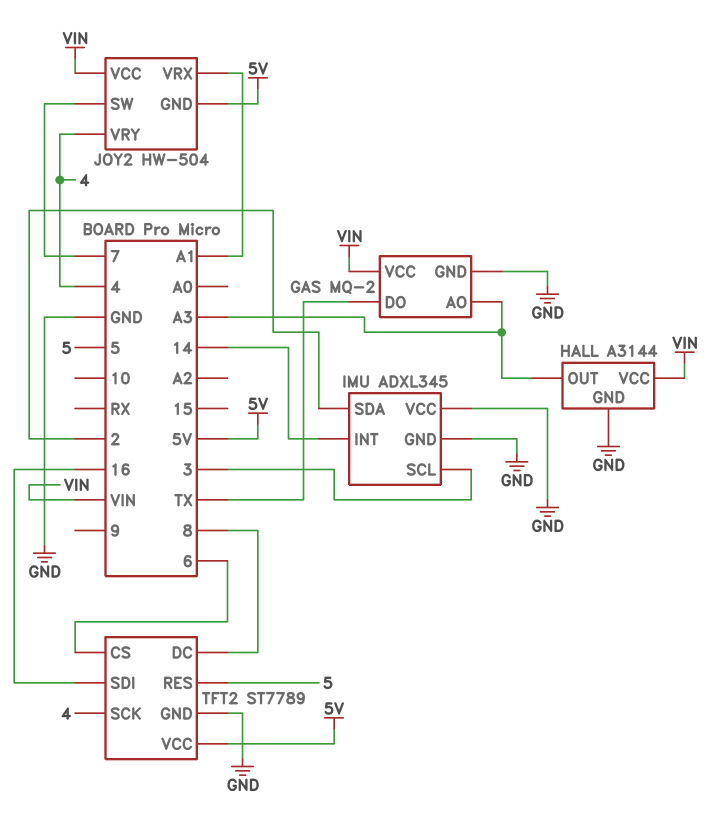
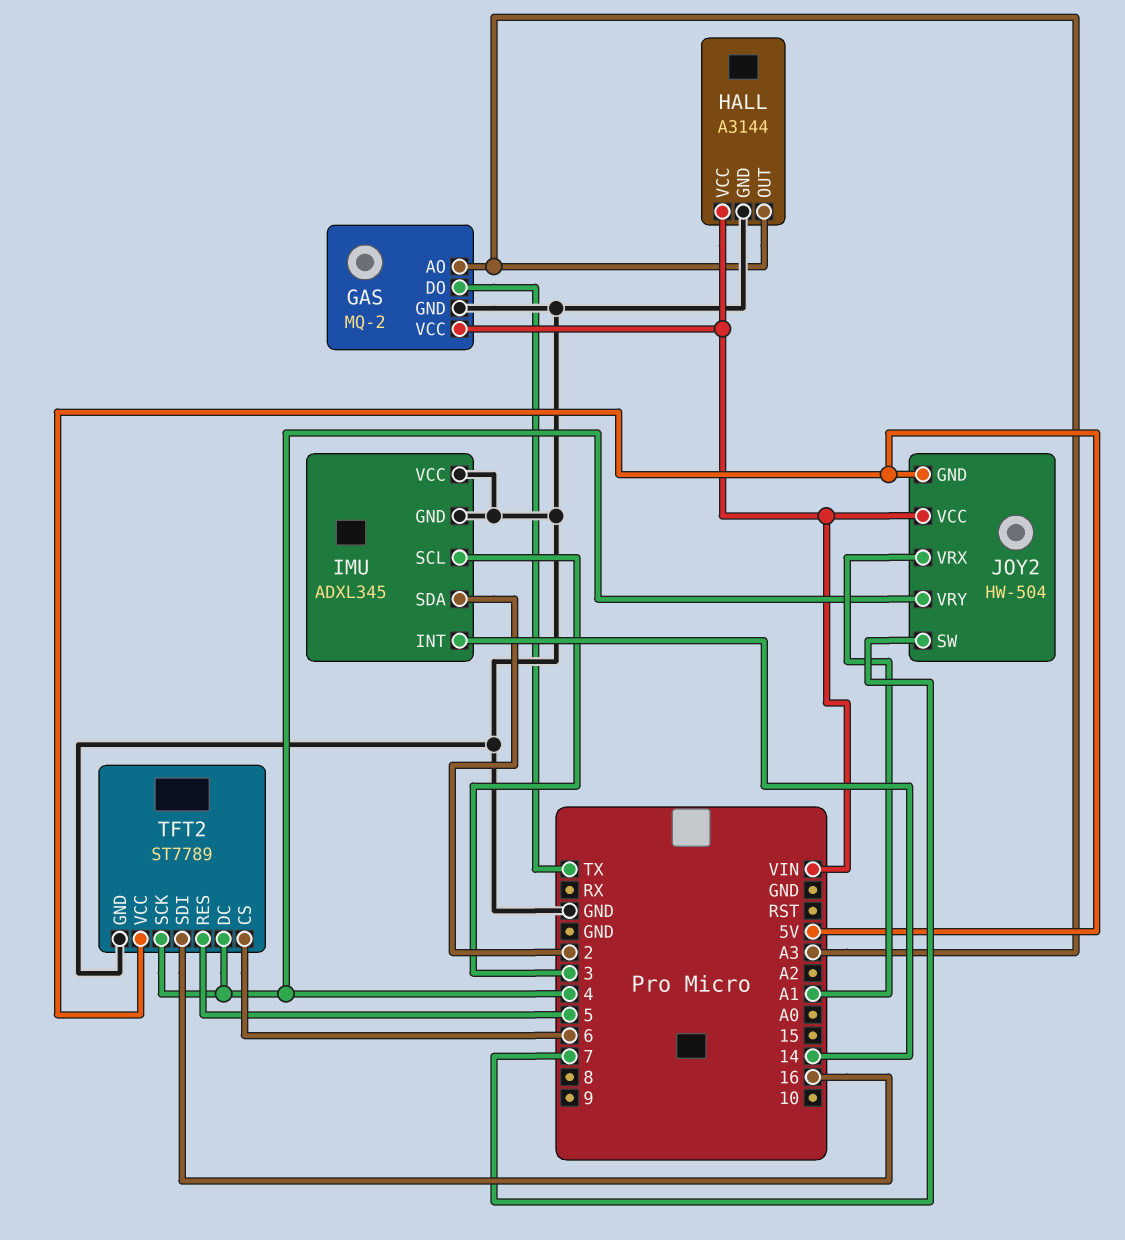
TFT2 pin DC: 8 -> 4

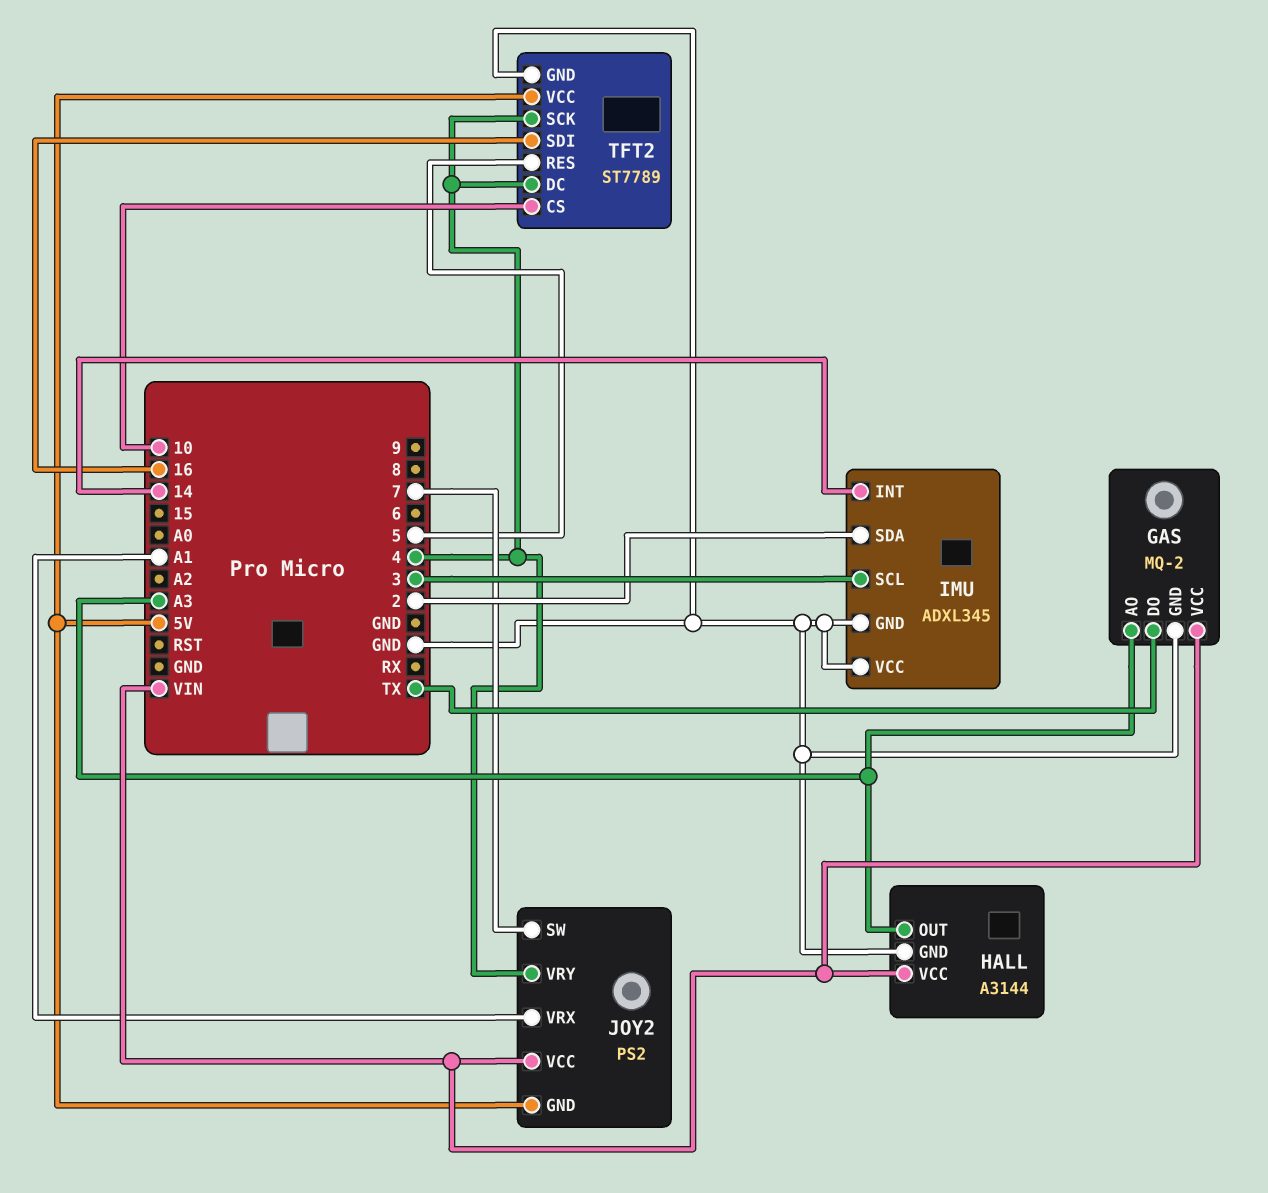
JOY2: HW-504 -> PS2
TFT2 pin CS: 6 -> 10

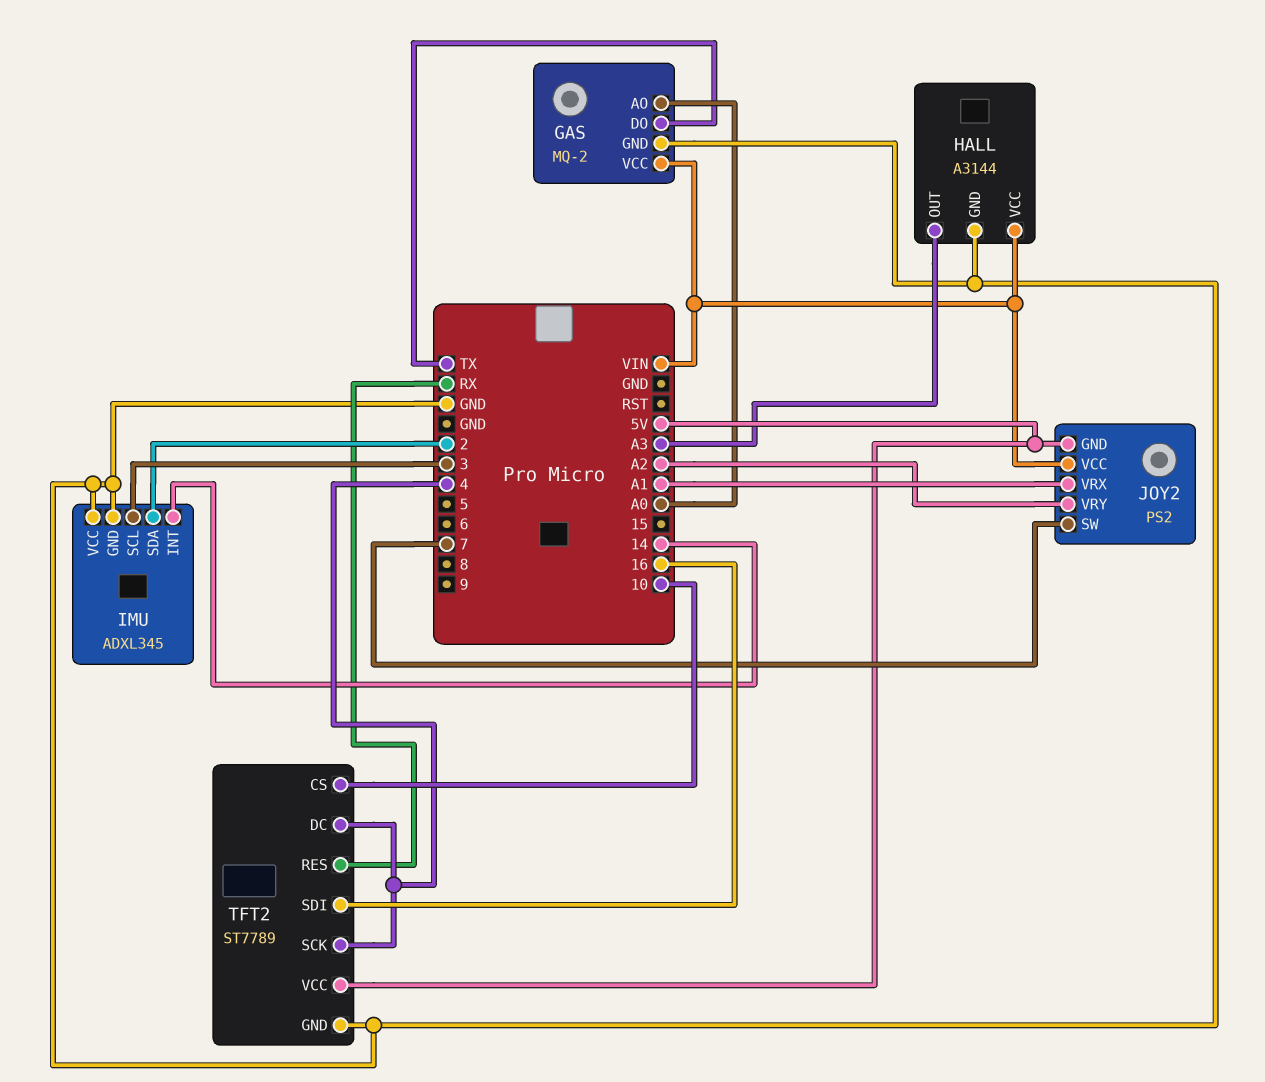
GAS pin AO: A3 -> A0
JOY2 pin VRY: 4 -> A2
TFT2 pin RES: 5 -> RX

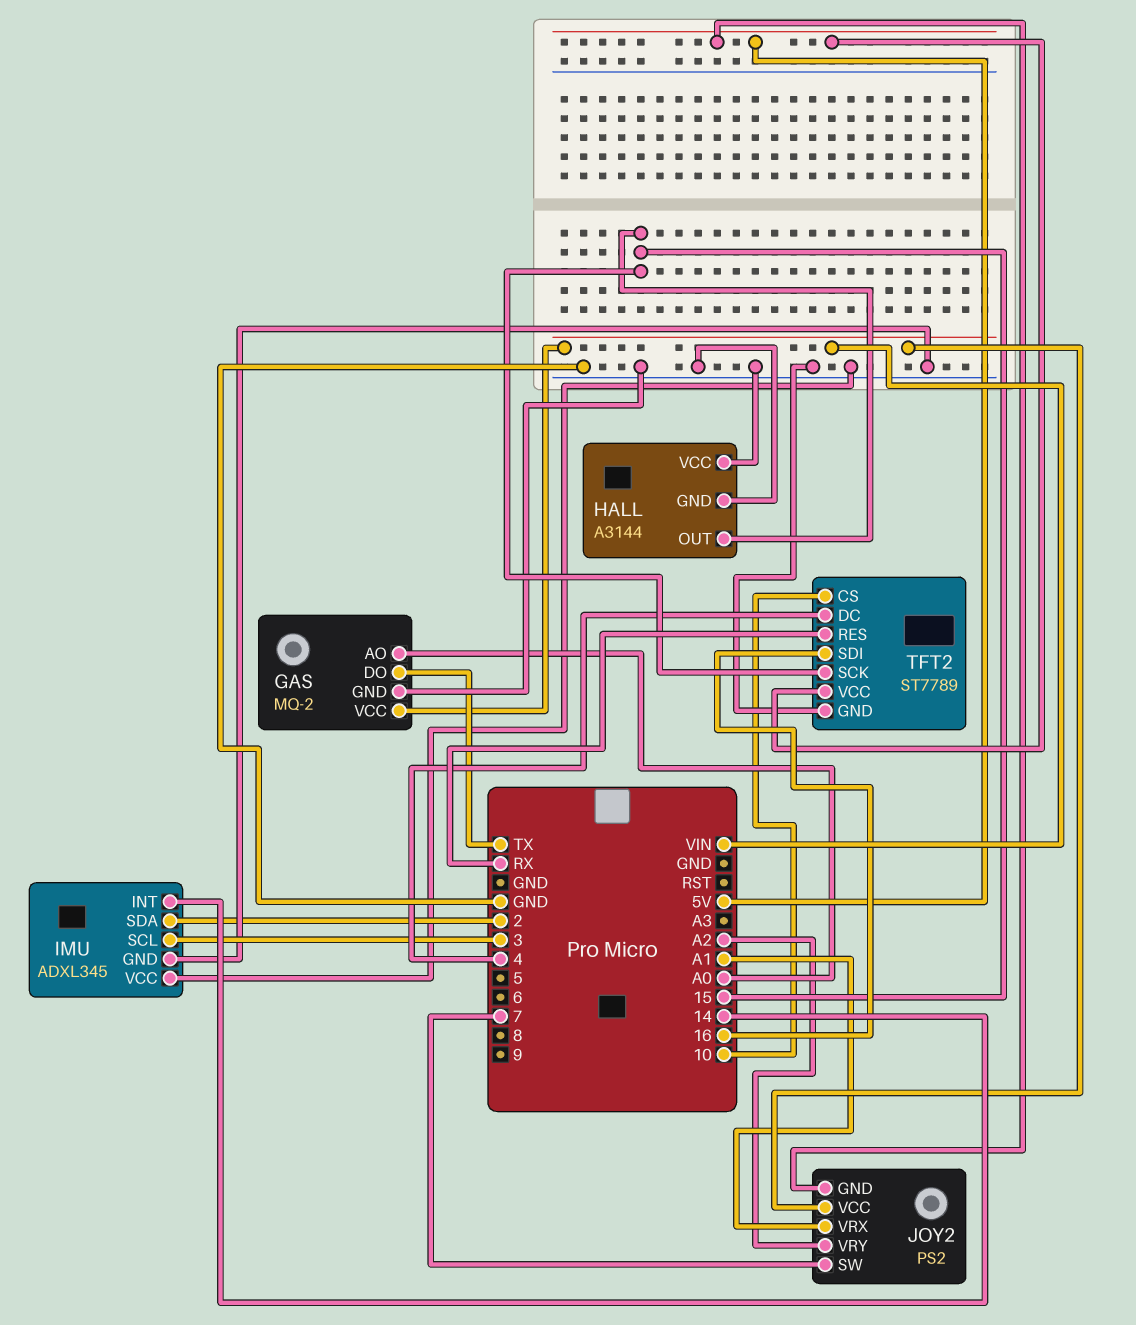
HALL pin OUT: A3 -> 15
HALL pin VCC: VIN -> GND
TFT2 pin SCK: 4 -> 15

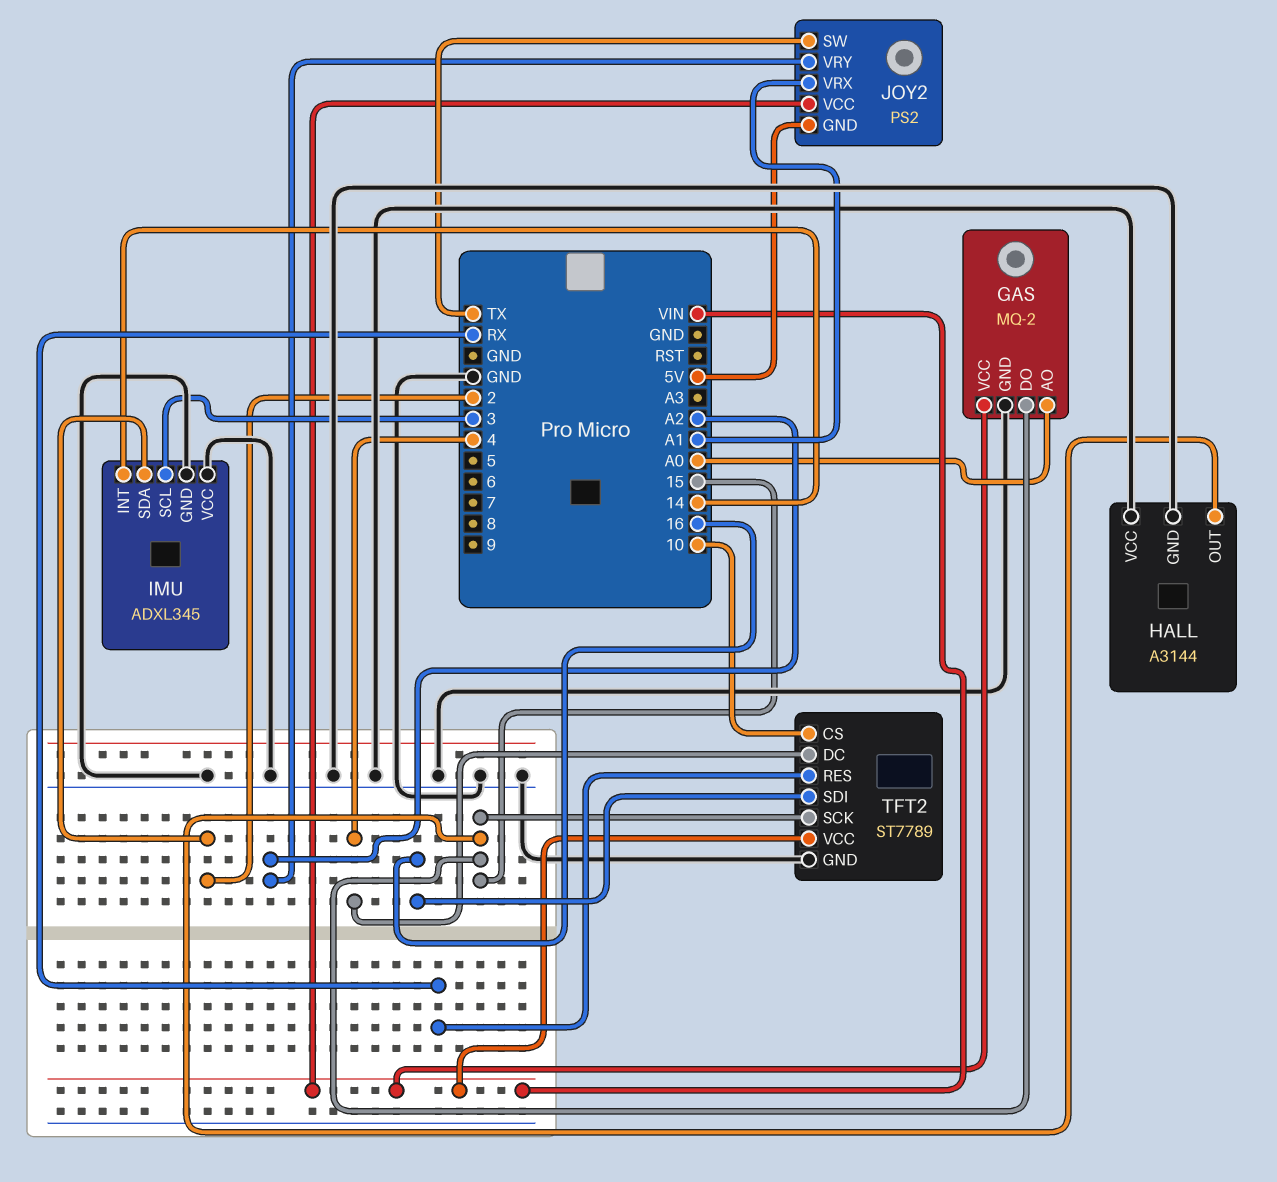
GAS pin DO: TX -> 15
JOY2 pin SW: 7 -> TX
TFT2 pin VCC: 5V -> VIN

